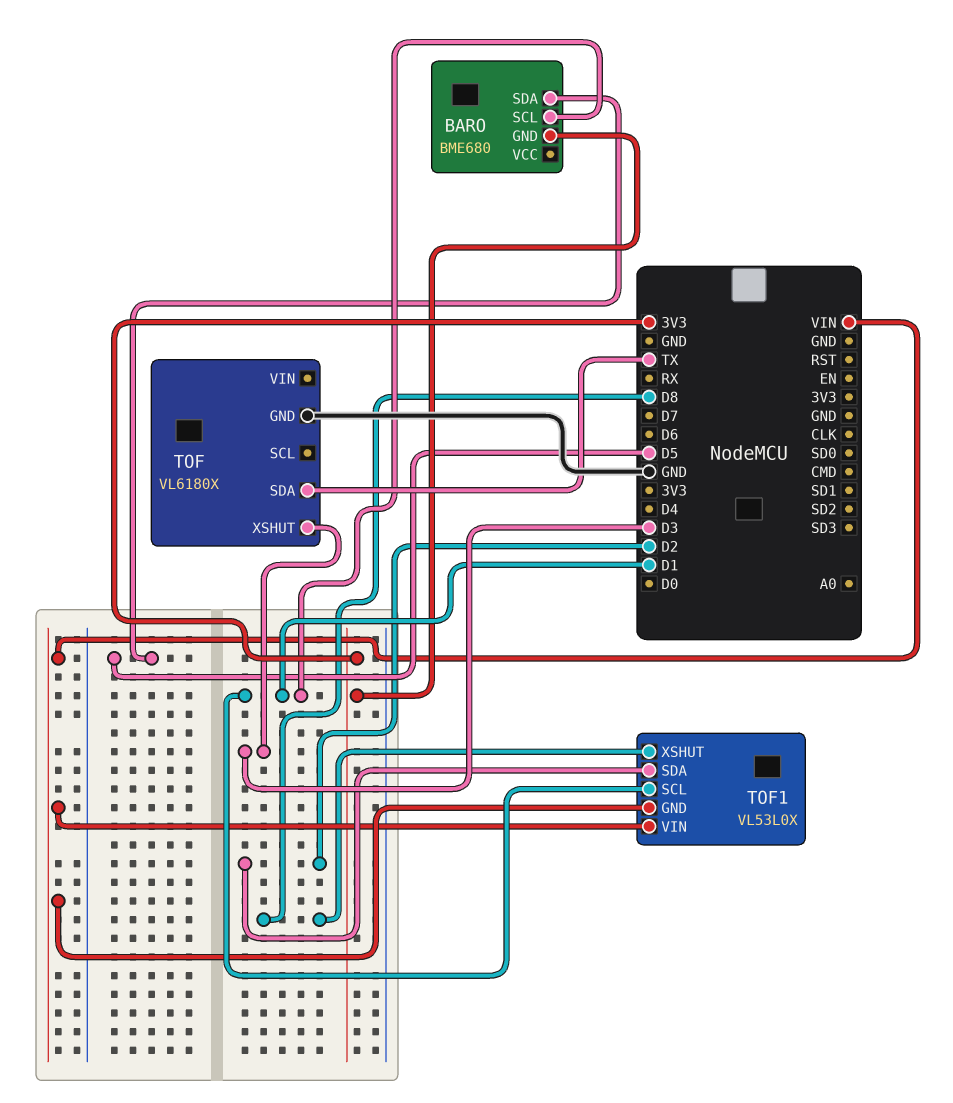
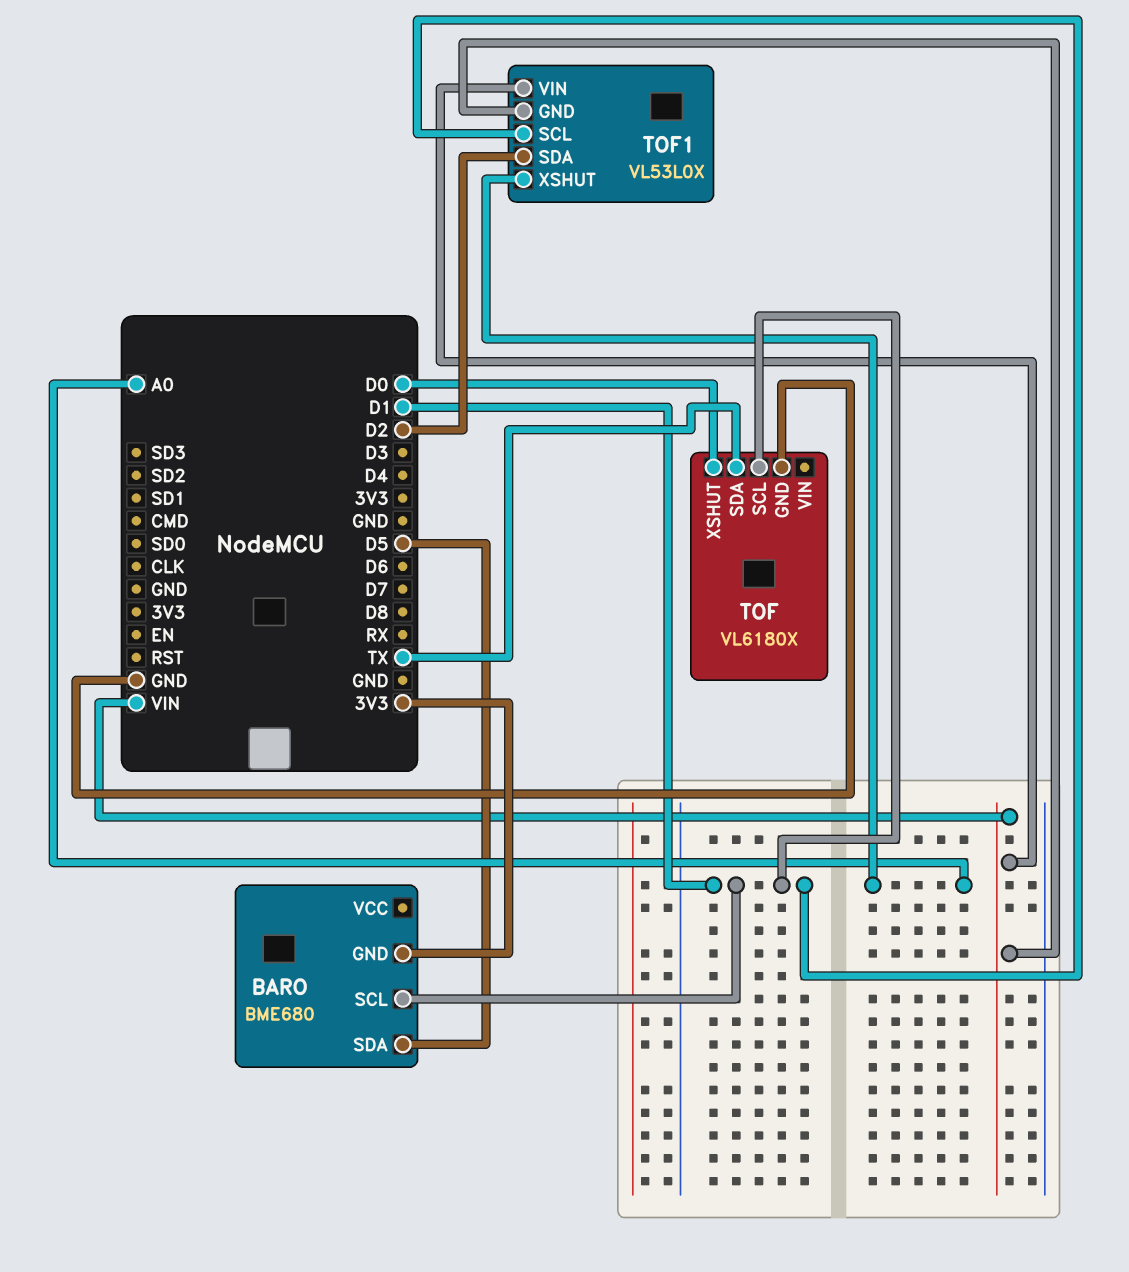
TOF pin SCL: none -> D1
TOF pin XSHUT: D3 -> D0
TOF1 pin XSHUT: D8 -> A0

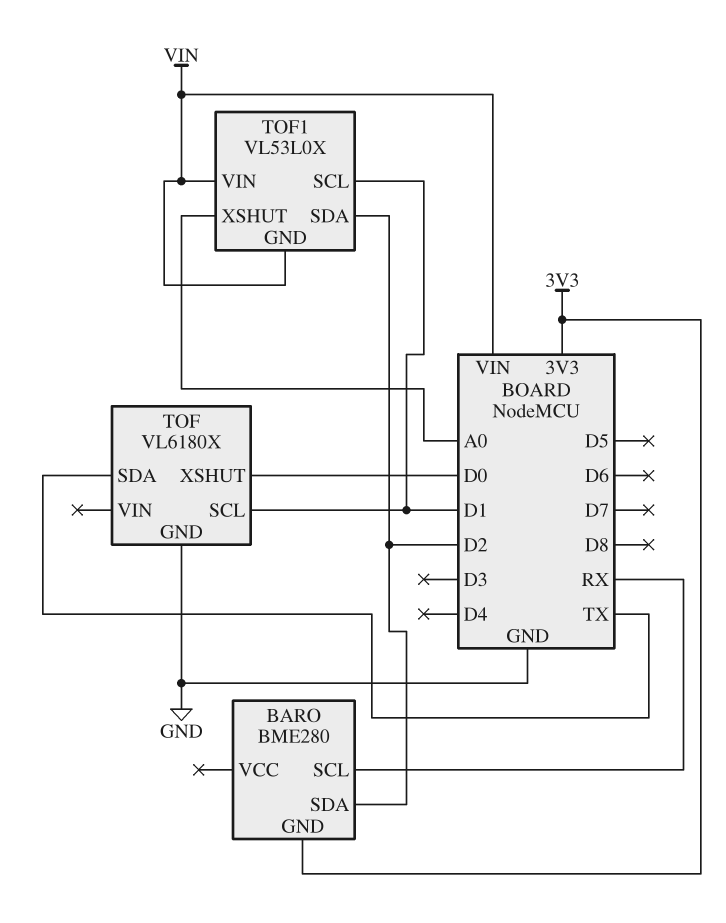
BARO: BME680 -> BME280
BARO pin SCL: D1 -> RX
BARO pin SDA: D5 -> D2

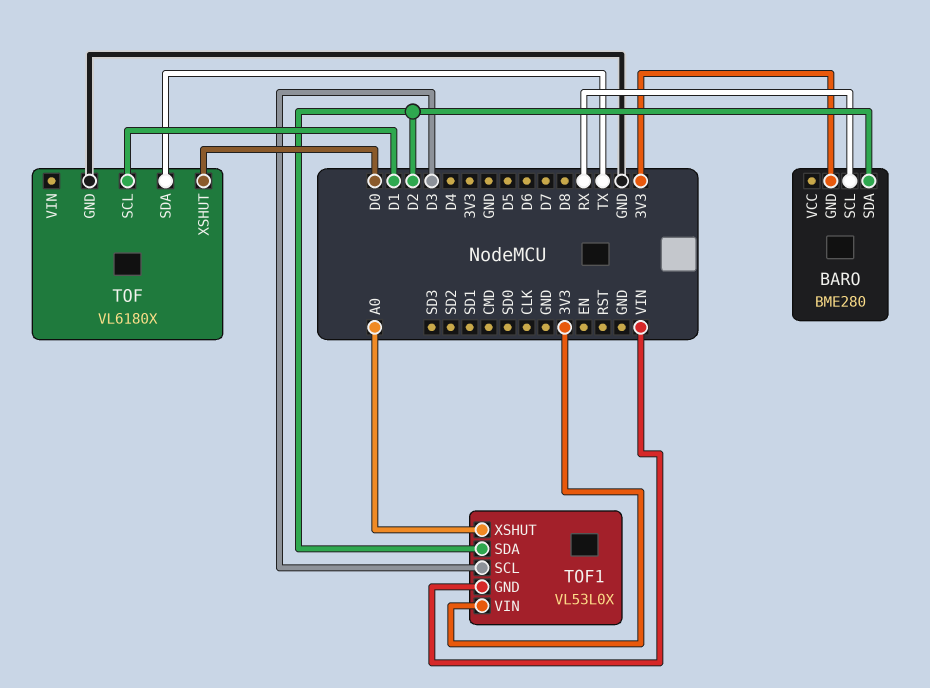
TOF1 pin SCL: D1 -> D3
TOF1 pin VIN: VIN -> 3V3

